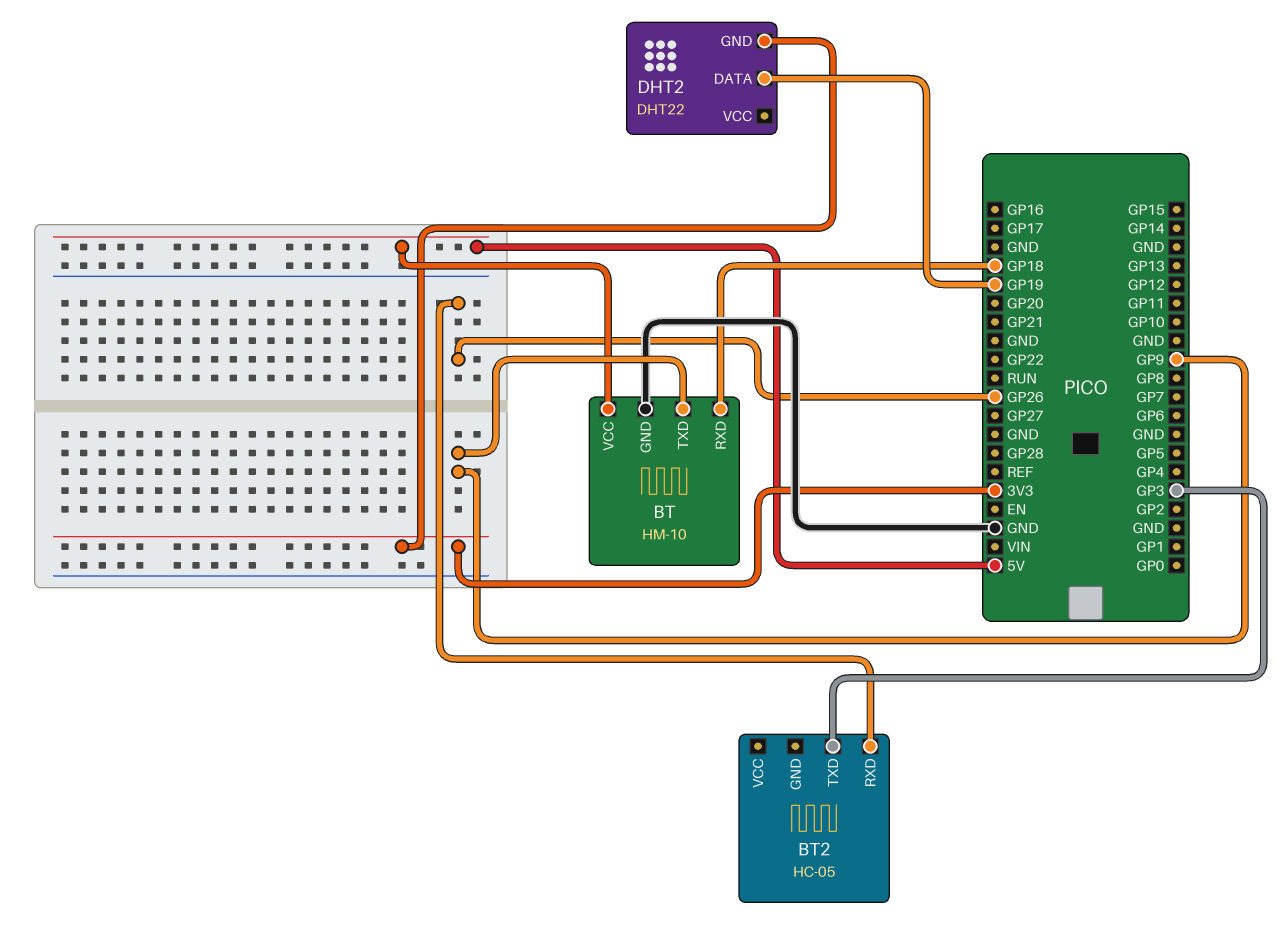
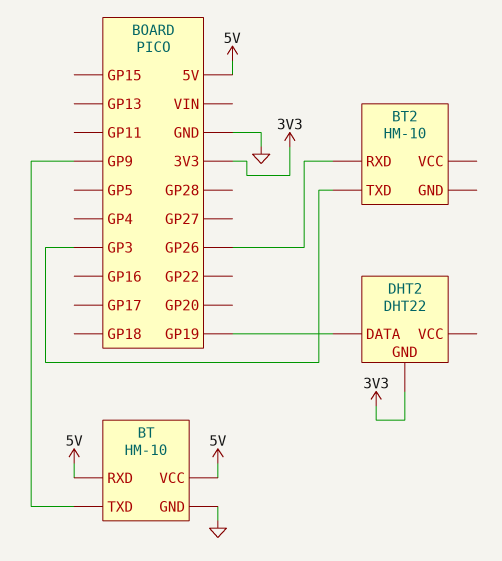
BT pin RXD: GP18 -> 5V
BT2: HC-05 -> HM-10

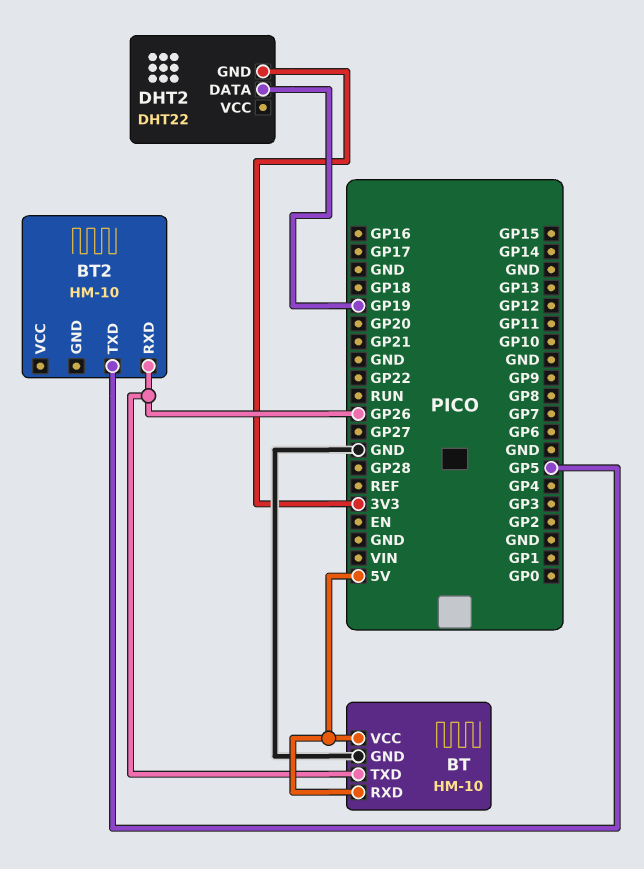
BT pin TXD: GP9 -> GP26
BT2 pin TXD: GP3 -> GP5

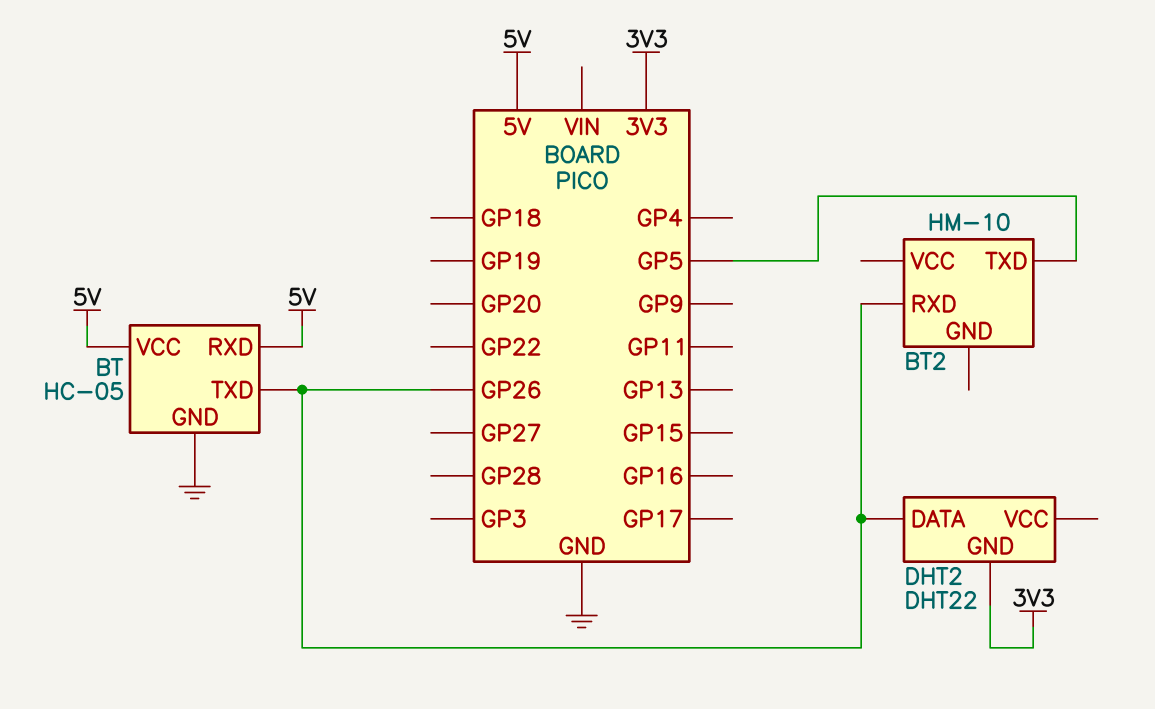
BT: HM-10 -> HC-05
DHT2 pin DATA: GP19 -> GP26

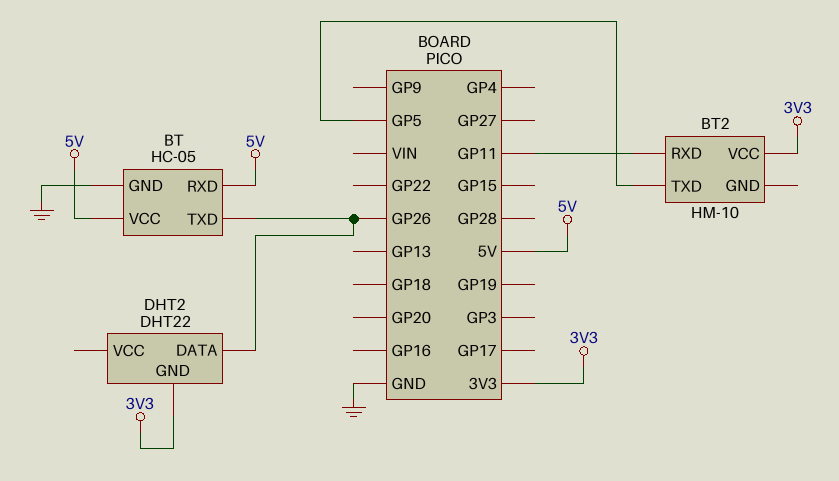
BT2 pin RXD: GP26 -> GP11
BT2 pin VCC: none -> 3V3

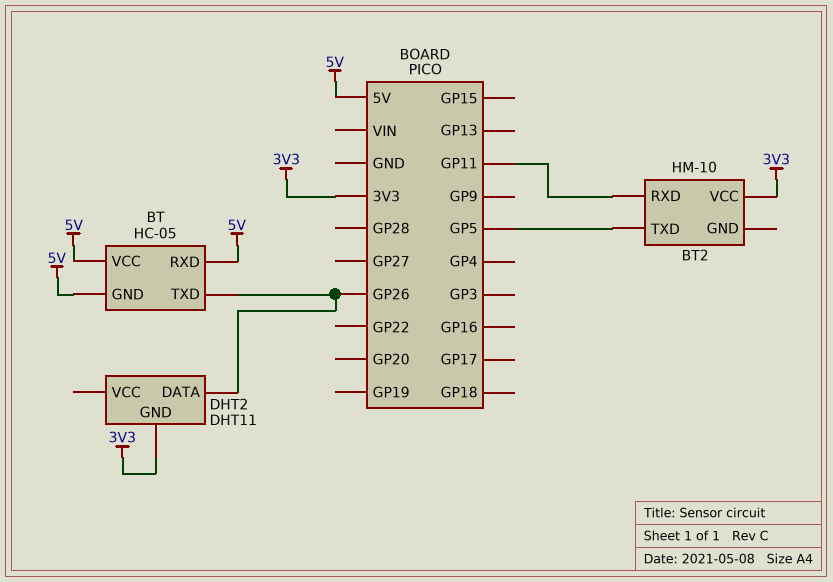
BT pin GND: GND -> 5V
DHT2: DHT22 -> DHT11

